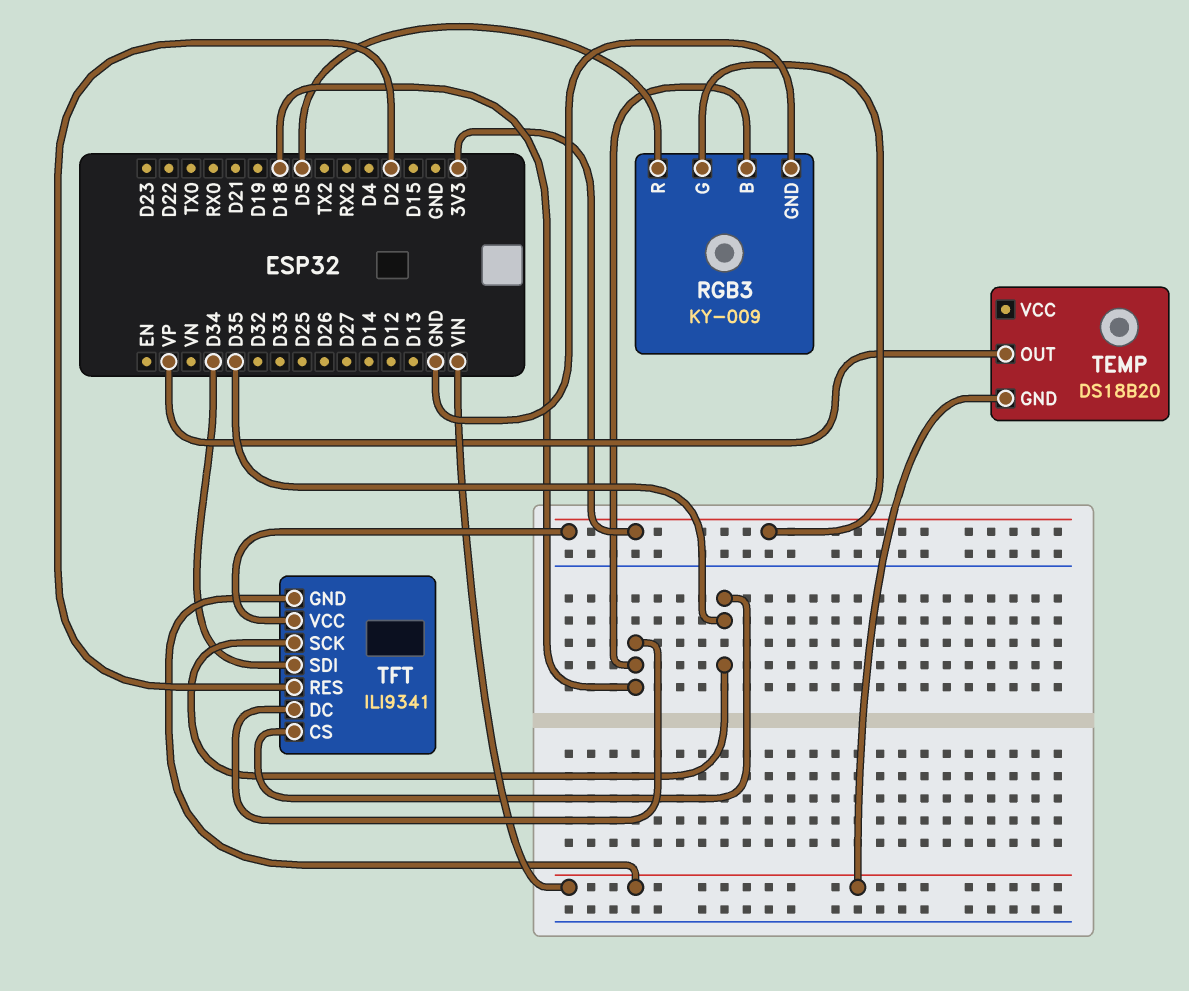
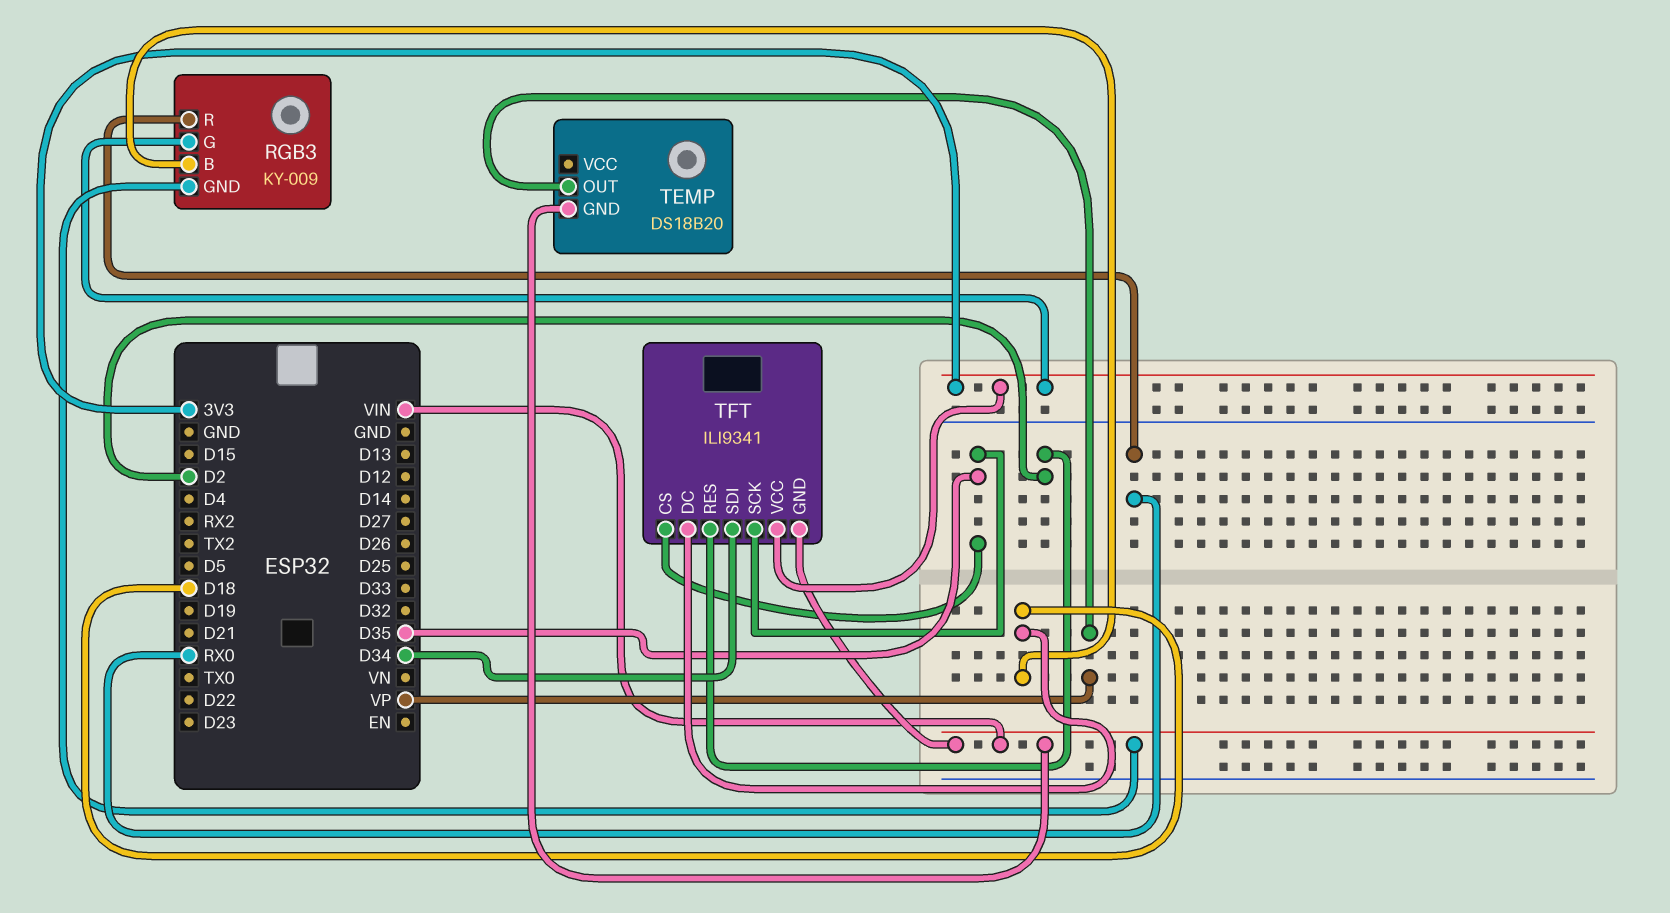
RGB3 pin GND: GND -> VIN
RGB3 pin R: D5 -> RX0

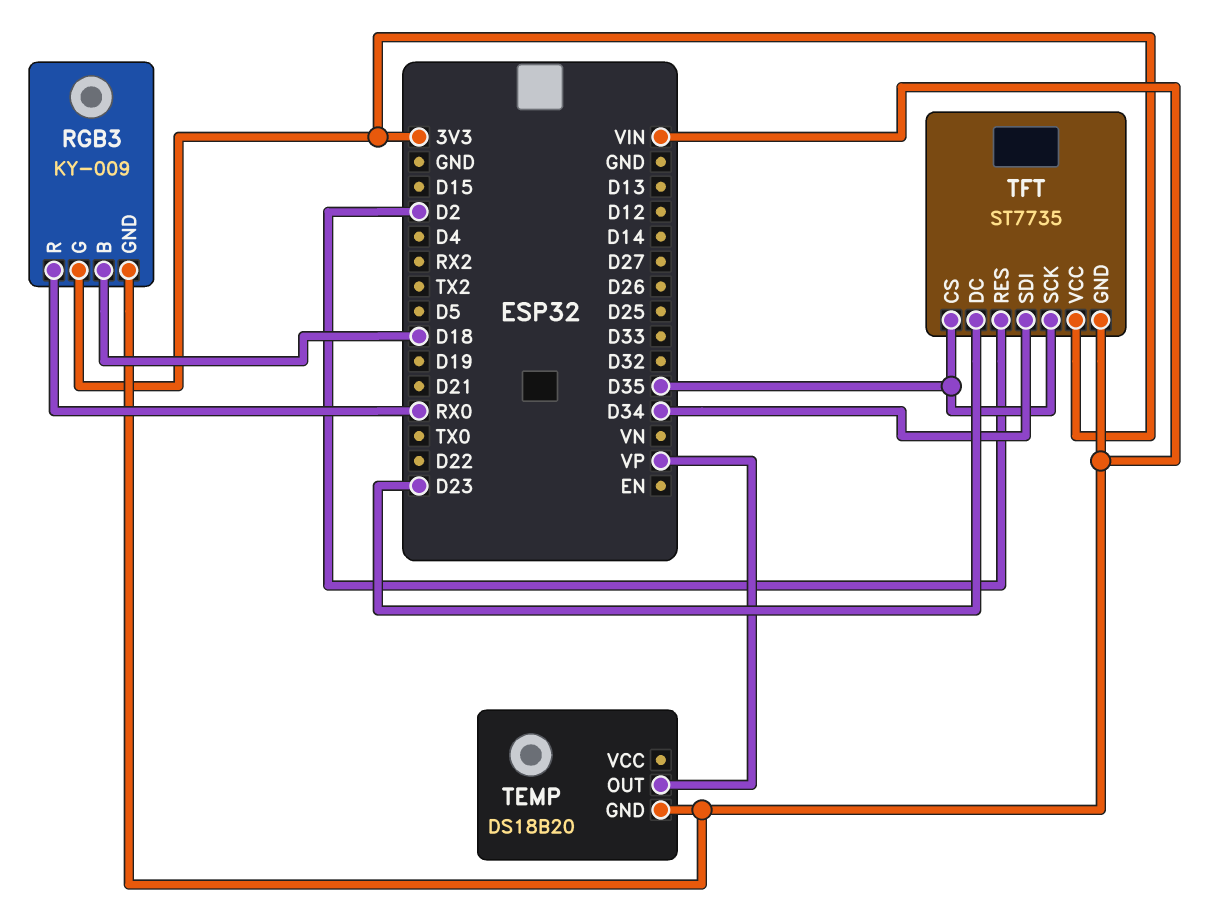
TFT: ILI9341 -> ST7735
TFT pin DC: D18 -> D23

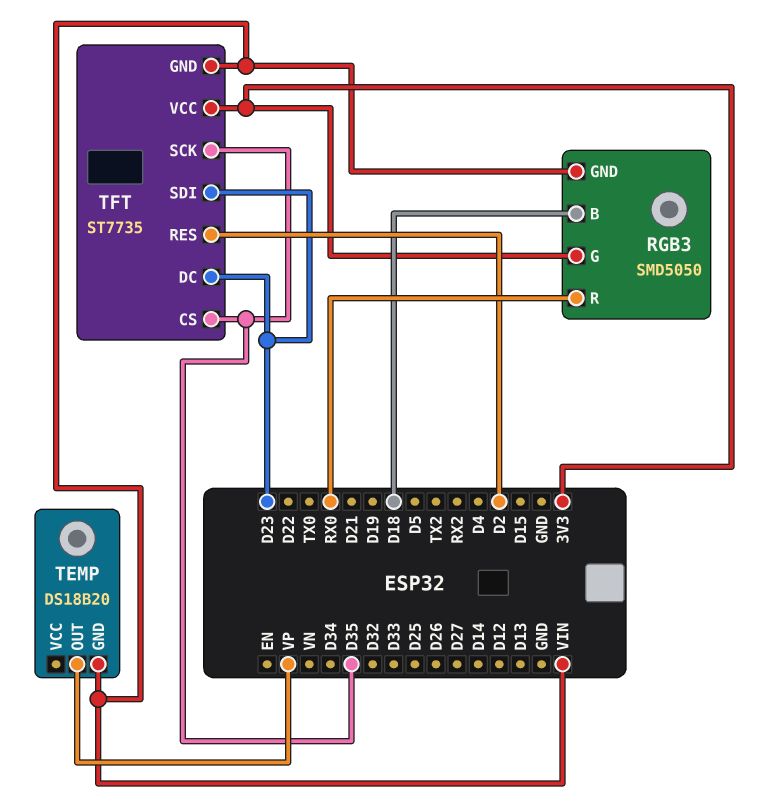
RGB3: KY-009 -> SMD5050
TFT pin SDI: D34 -> D23

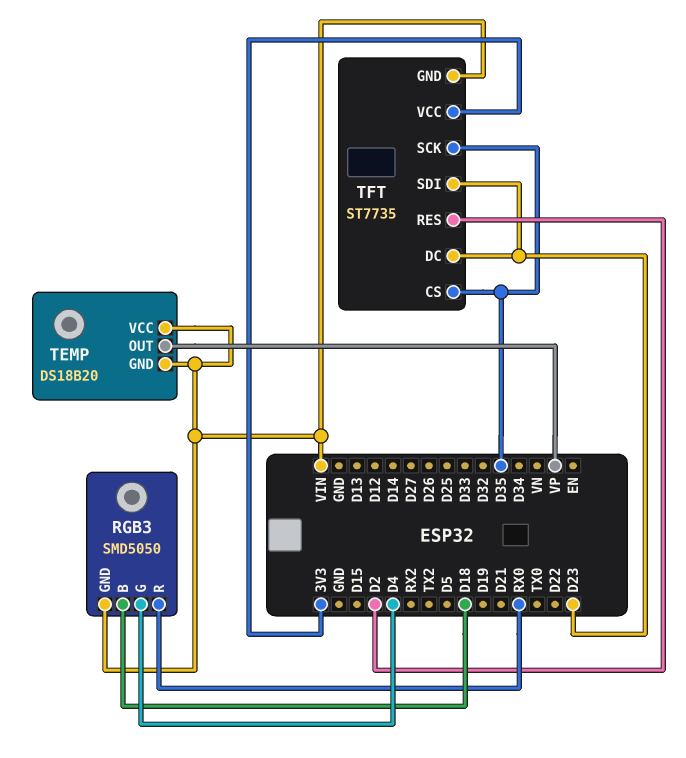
RGB3 pin G: 3V3 -> D4
TEMP pin VCC: none -> VIN

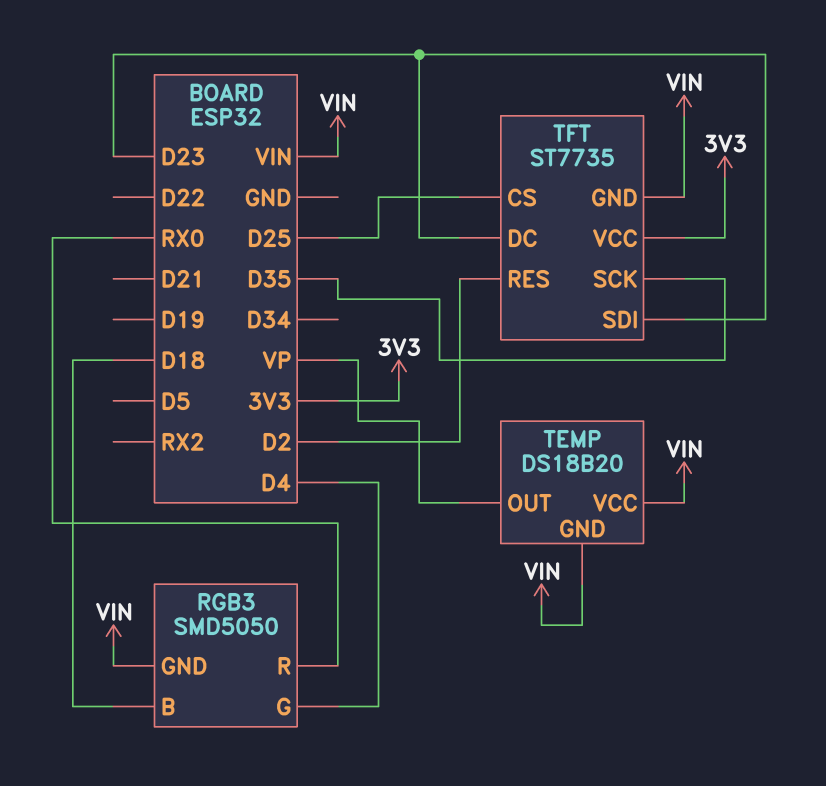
TFT pin CS: D35 -> D25

